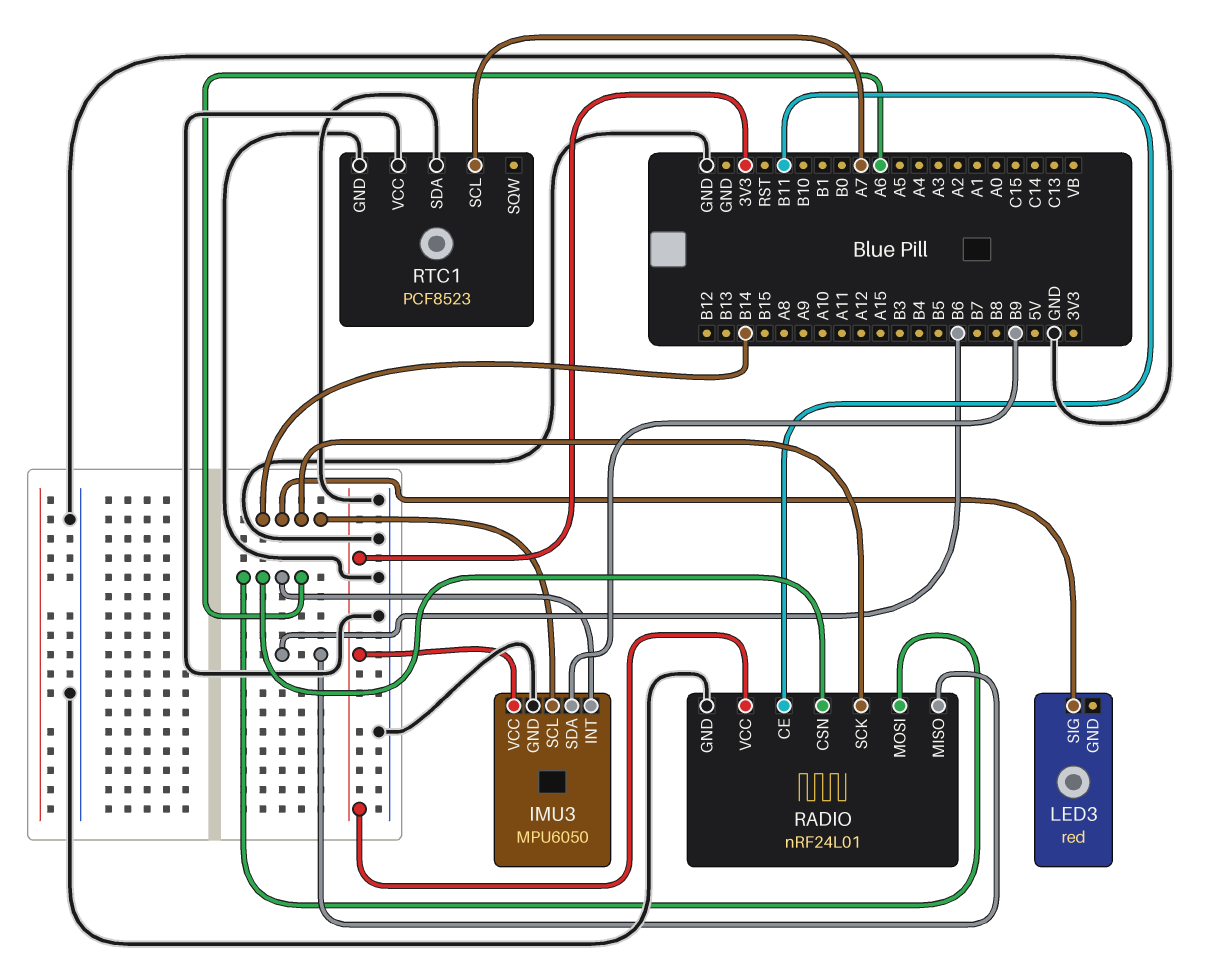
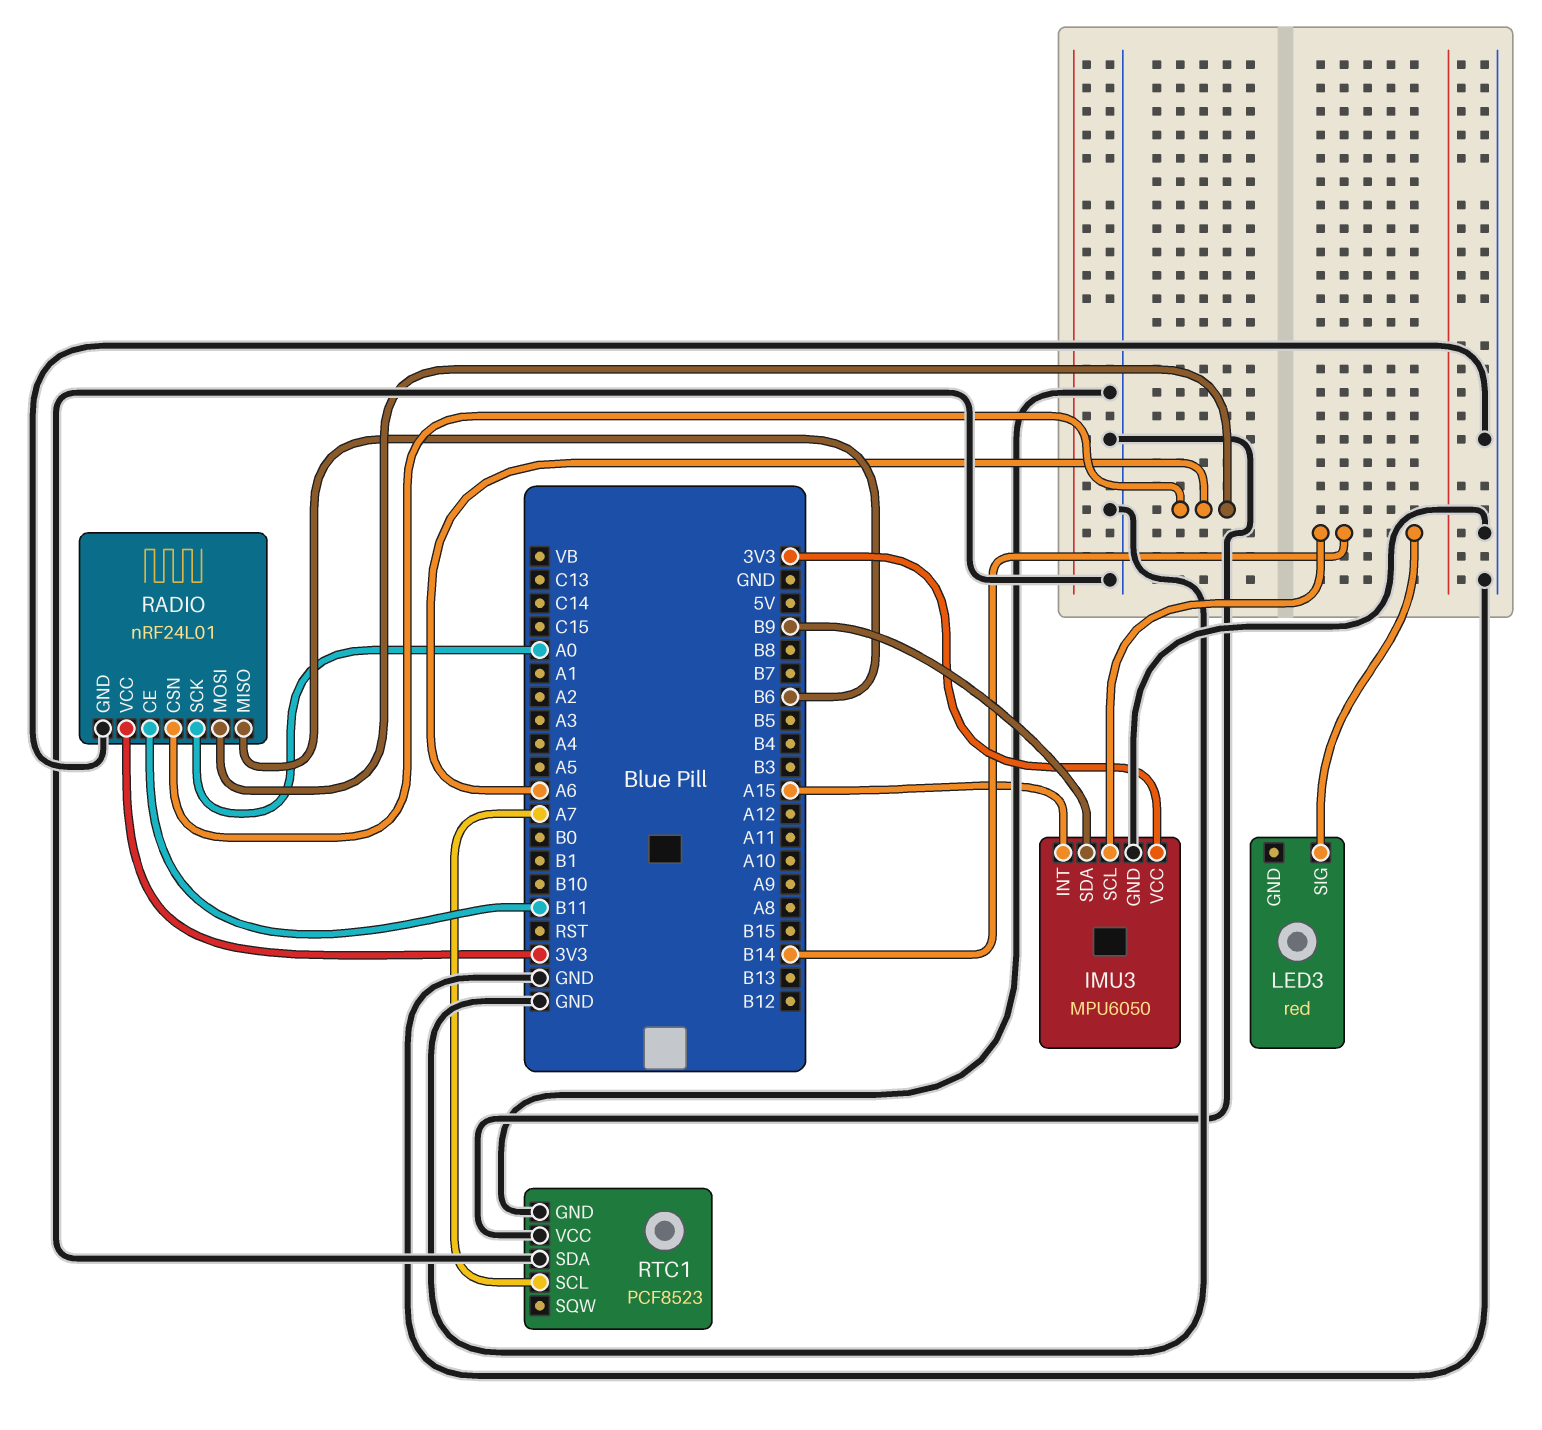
IMU3 pin INT: A6 -> A15
RADIO pin SCK: B14 -> A0

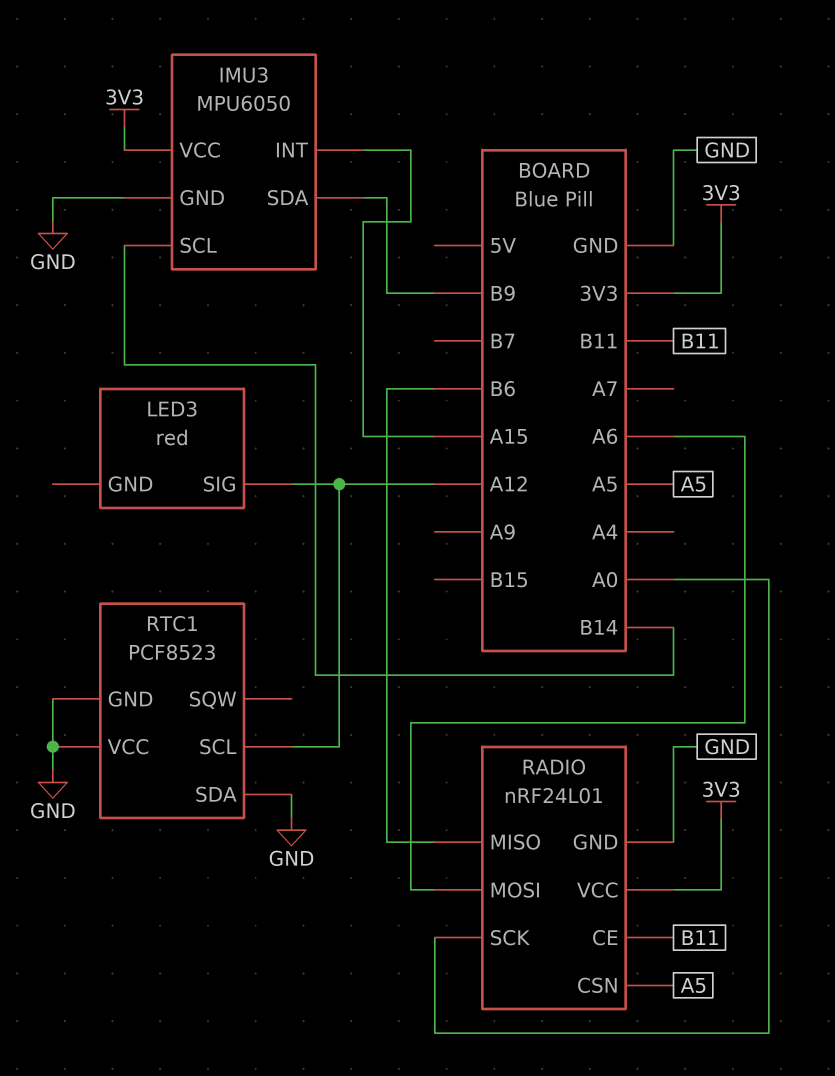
LED3 pin SIG: B14 -> A12
RADIO pin CSN: A6 -> A5
RTC1 pin SCL: A7 -> A12

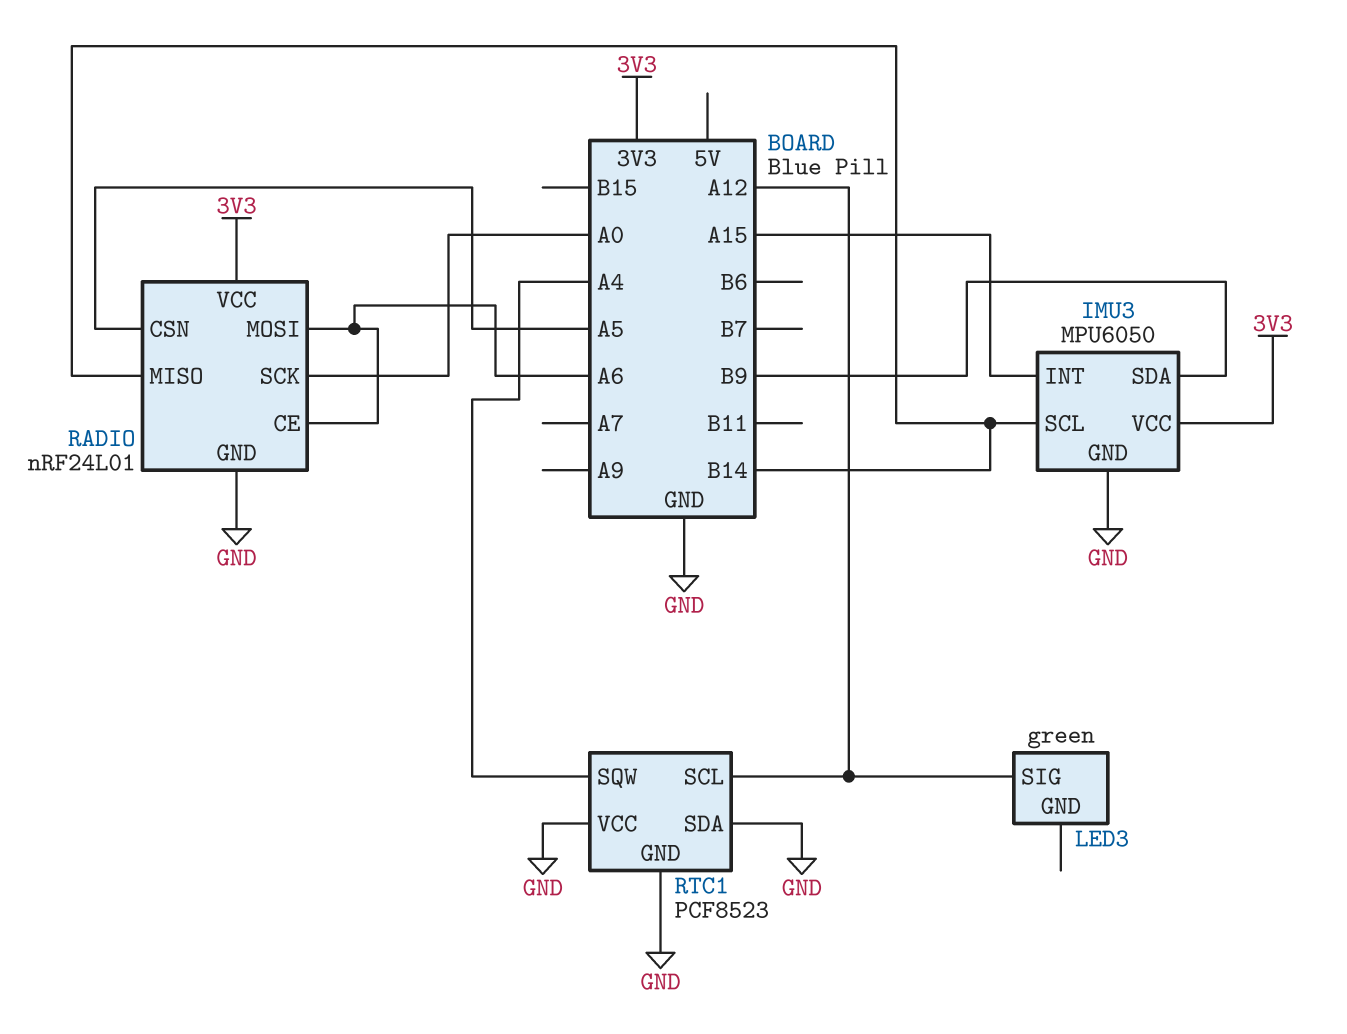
LED3: red -> green
RADIO pin CE: B11 -> A6
RADIO pin MISO: B6 -> B14
RTC1 pin SQW: none -> A4

